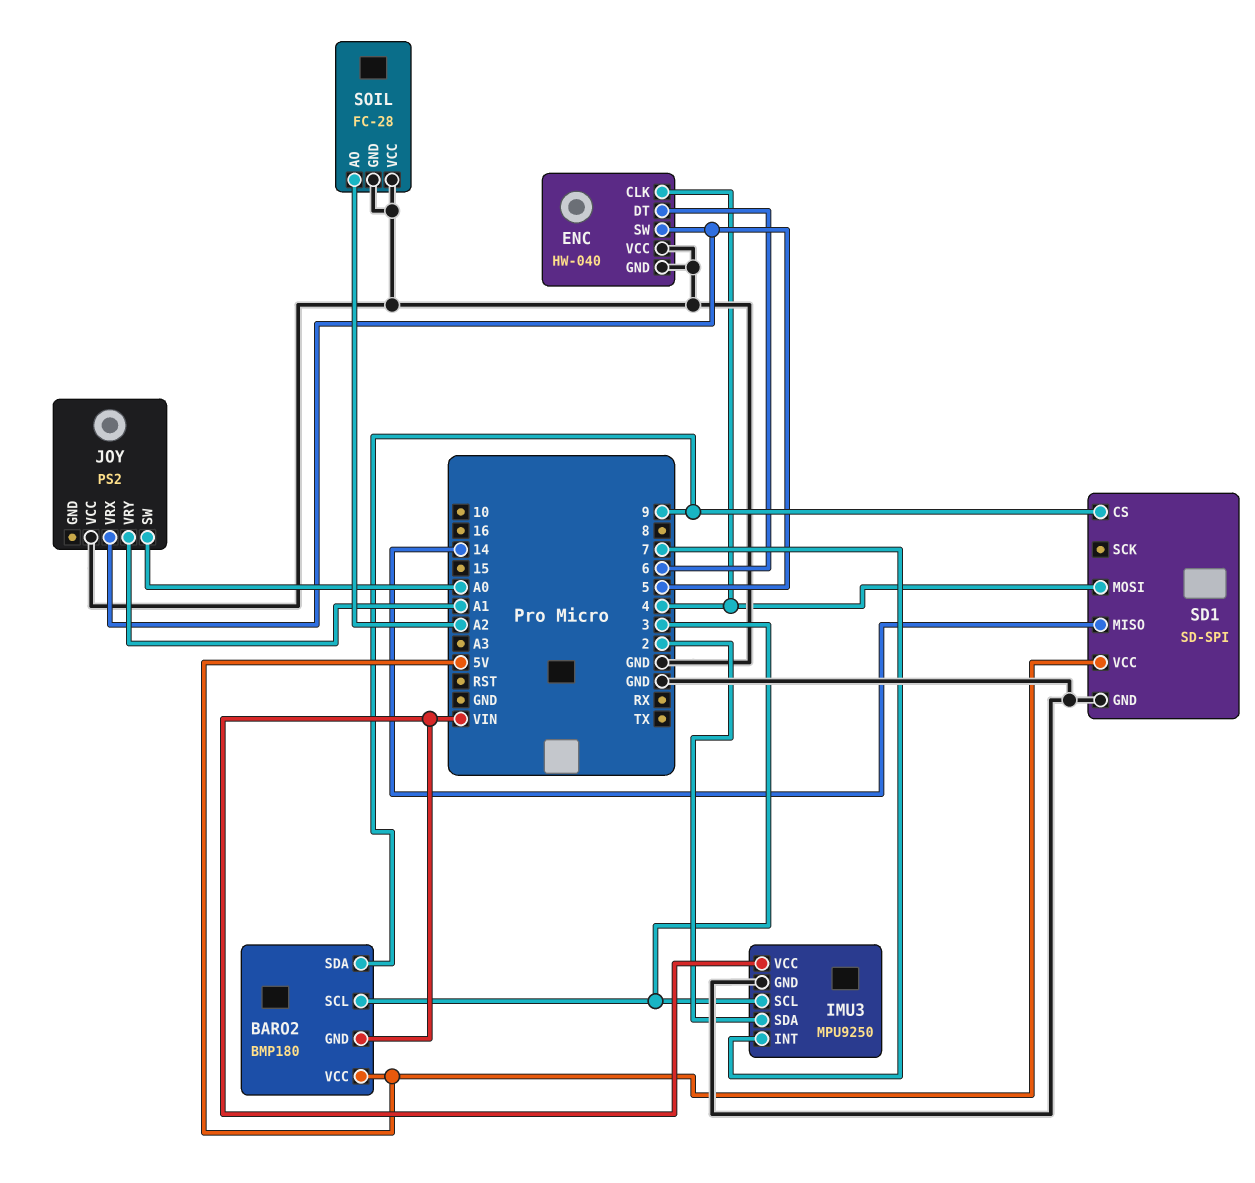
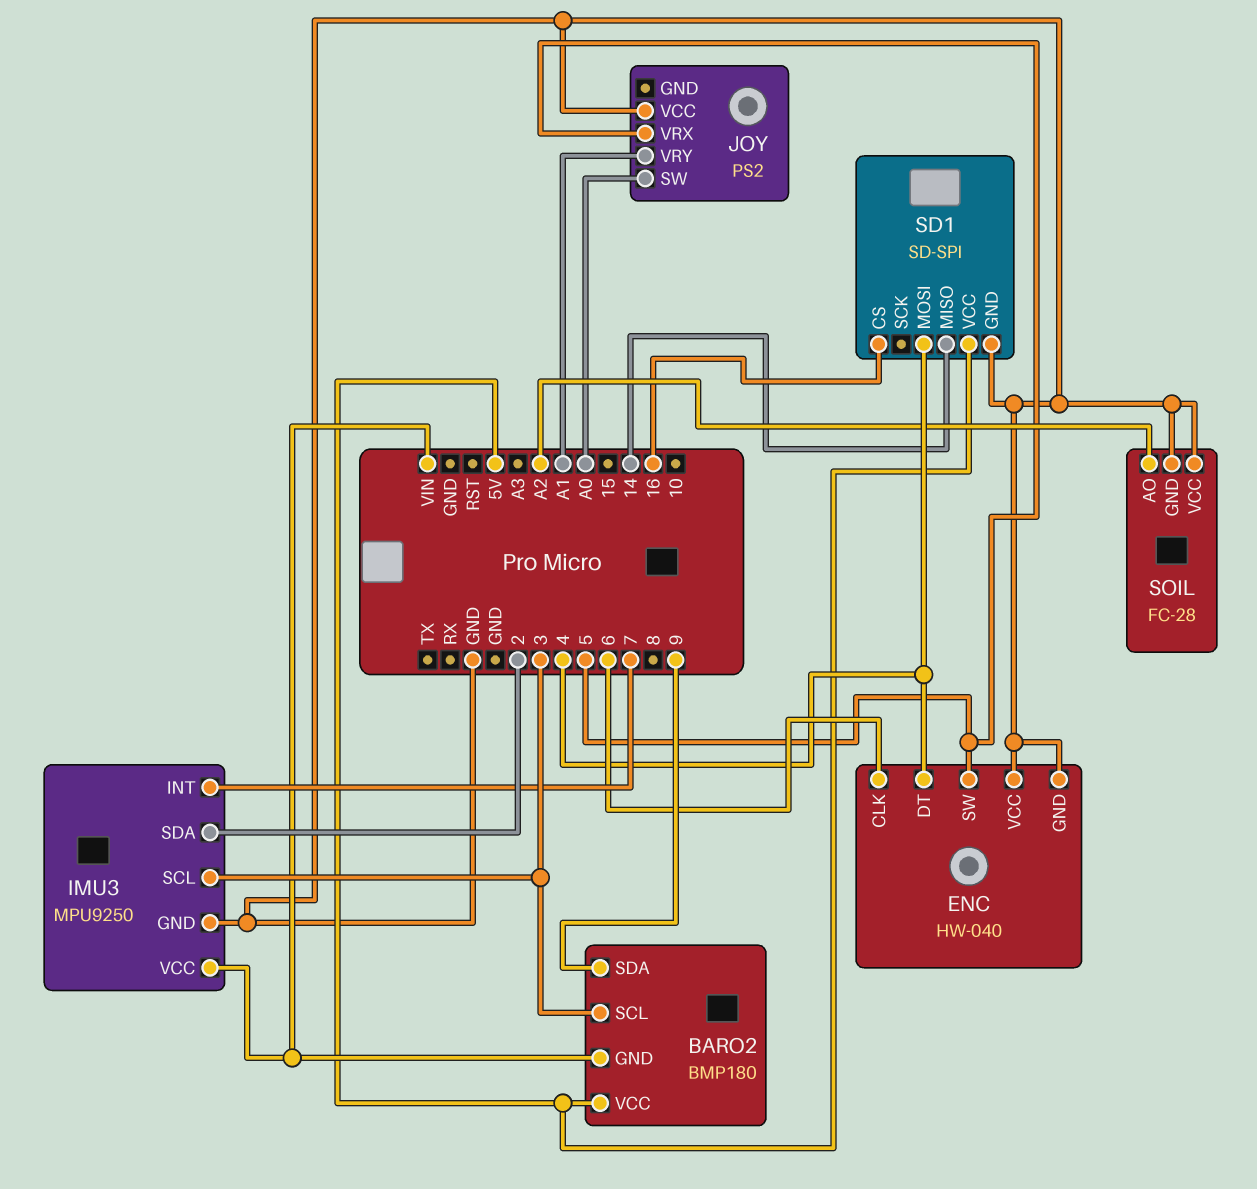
ENC pin CLK: 4 -> 6
ENC pin DT: 6 -> 4
SD1 pin CS: 9 -> 16

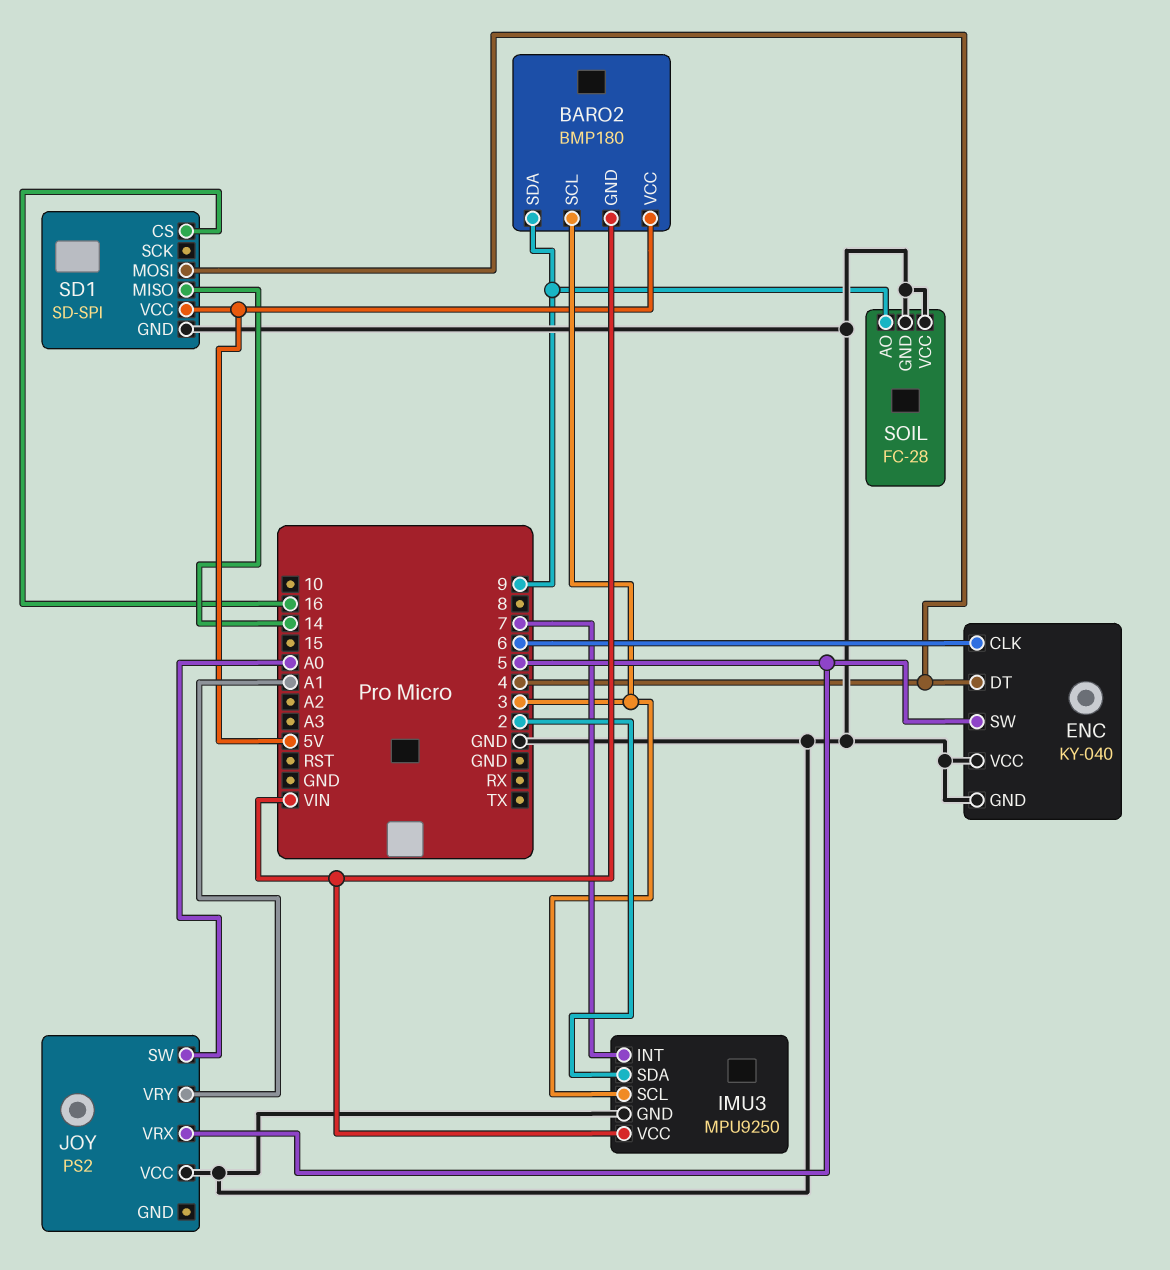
ENC: HW-040 -> KY-040
SOIL pin AO: A2 -> 9

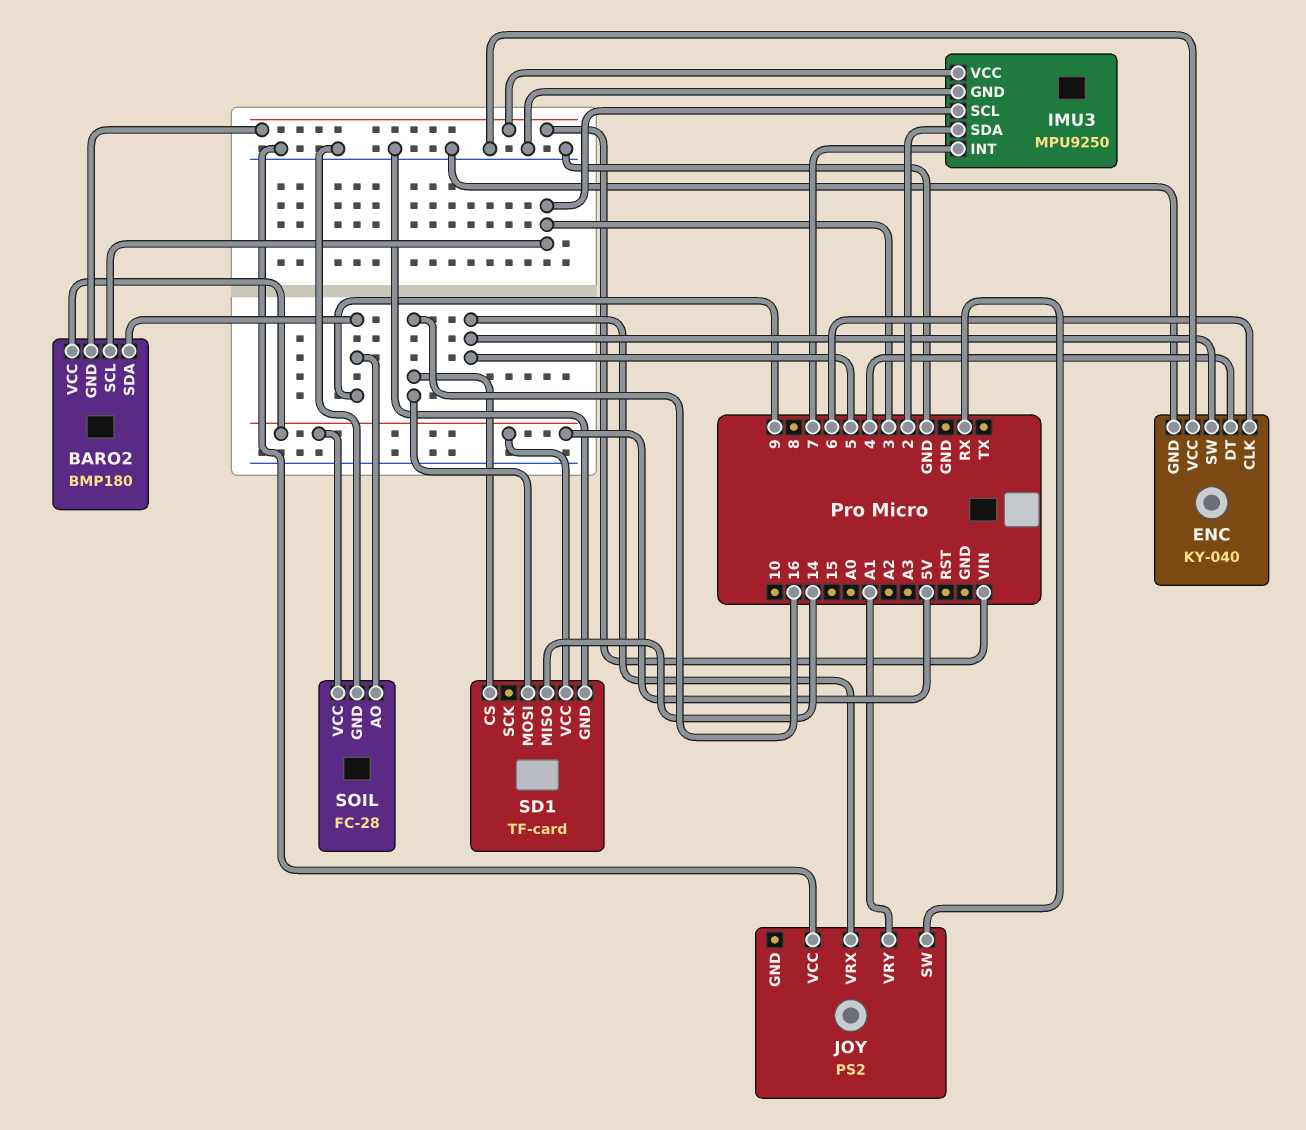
JOY pin SW: A0 -> RX
SD1: SD-SPI -> TF-card
SD1 pin MOSI: 4 -> 16
SOIL pin VCC: GND -> 5V

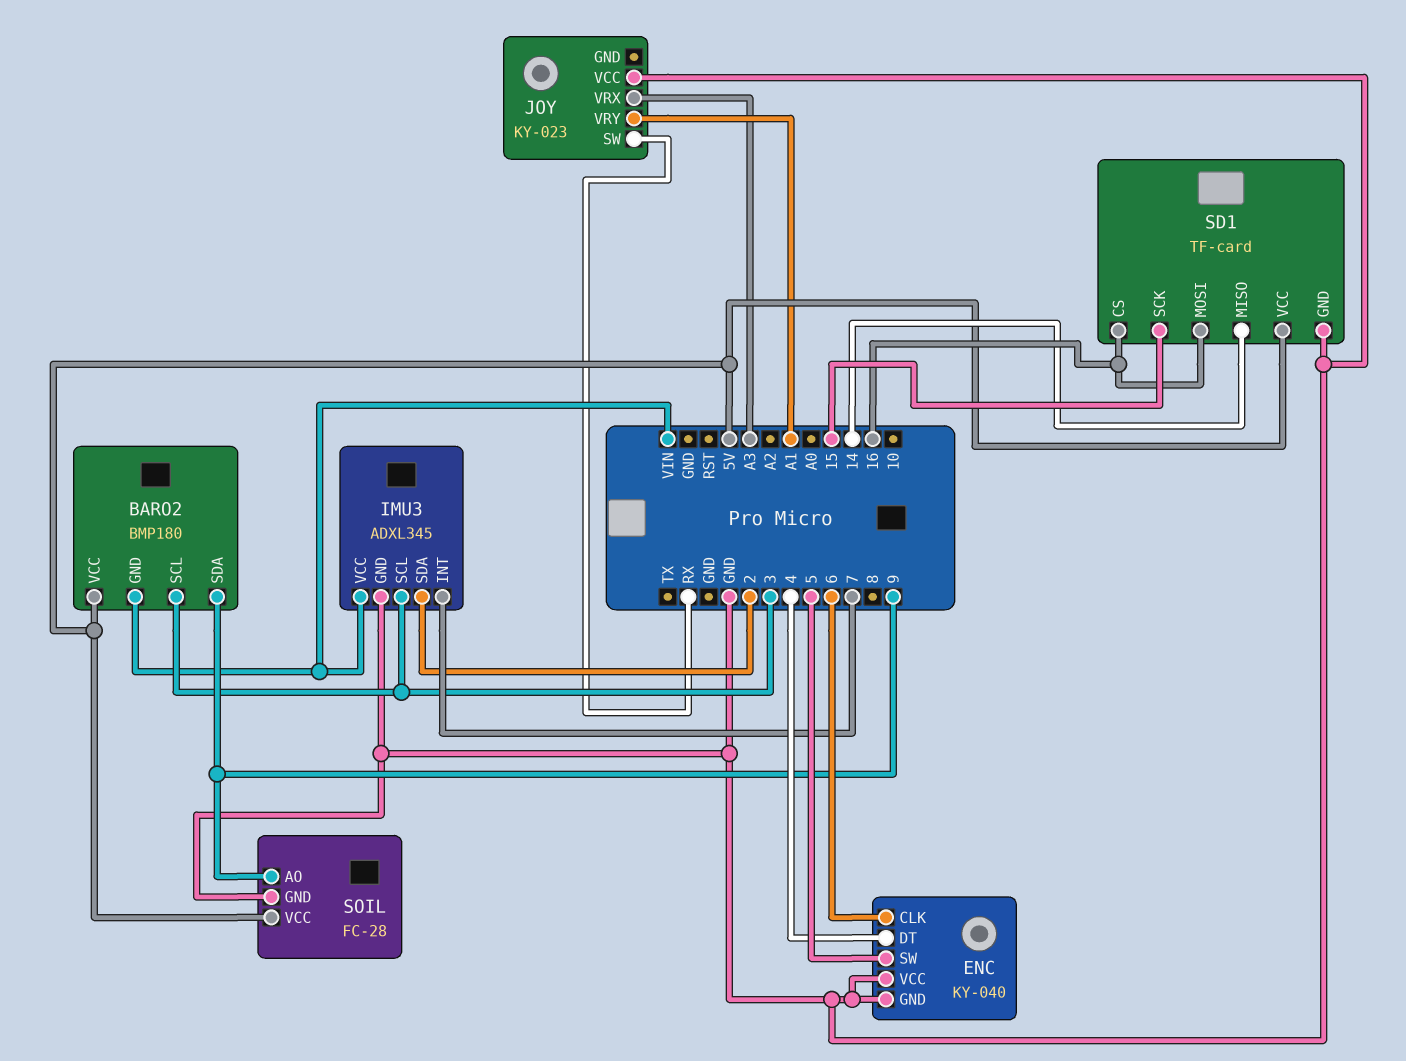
IMU3: MPU9250 -> ADXL345
JOY: PS2 -> KY-023
JOY pin VRX: 5 -> A3
SD1 pin SCK: none -> 15

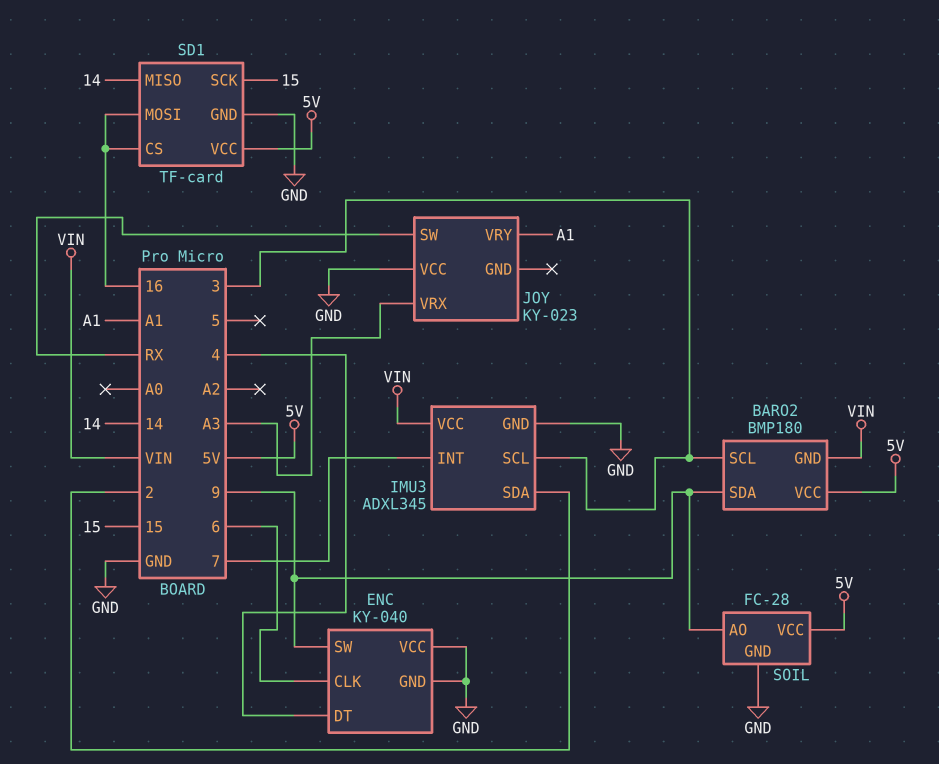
ENC pin SW: 5 -> 9

